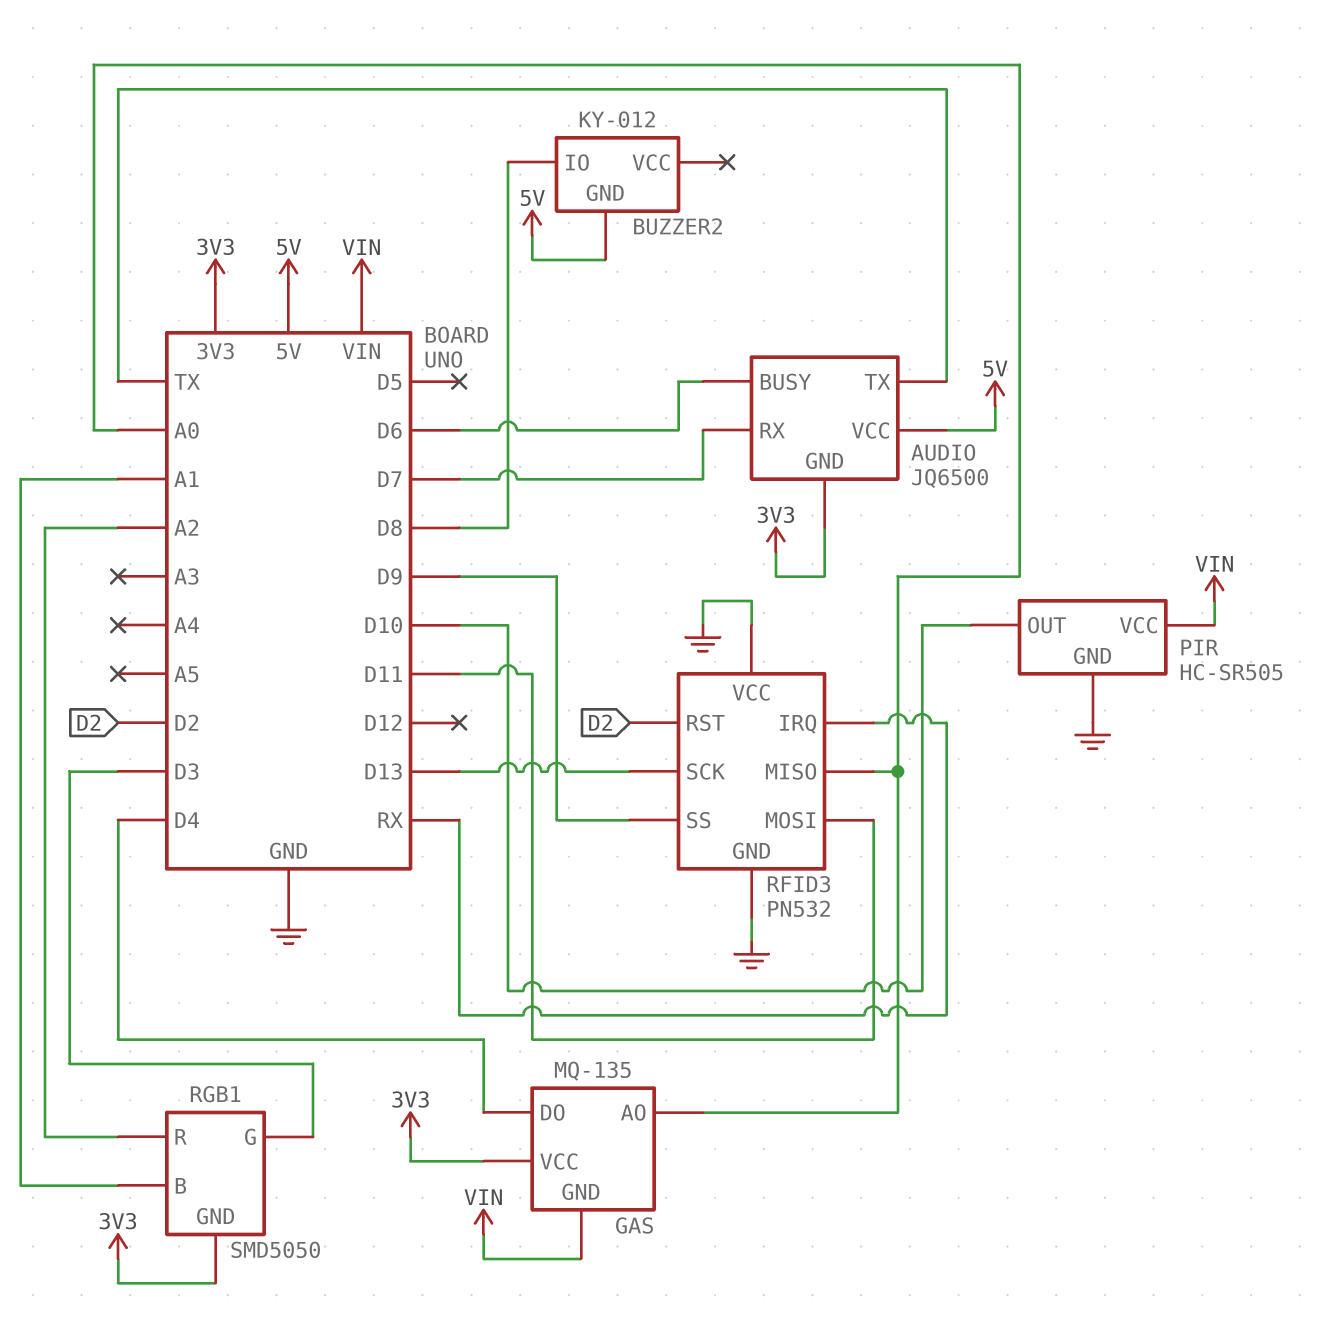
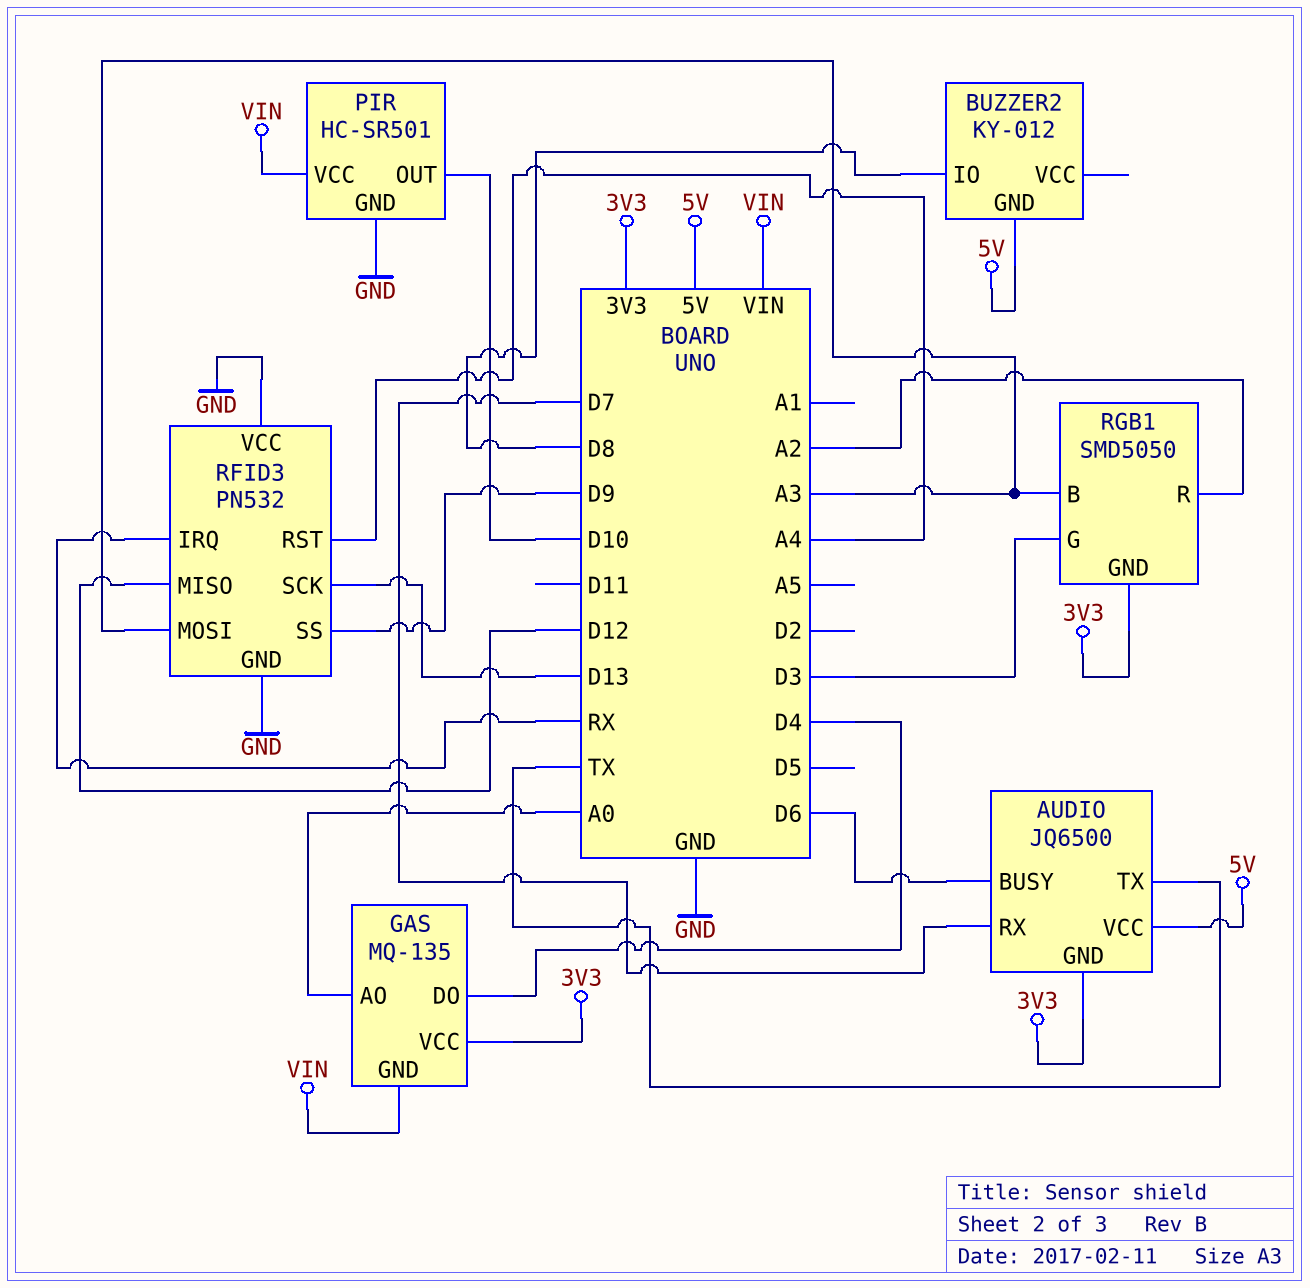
PIR: HC-SR505 -> HC-SR501
RFID3 pin MISO: A0 -> D12
RFID3 pin MOSI: D11 -> A3
RFID3 pin RST: D2 -> A4
RGB1 pin B: A1 -> A3

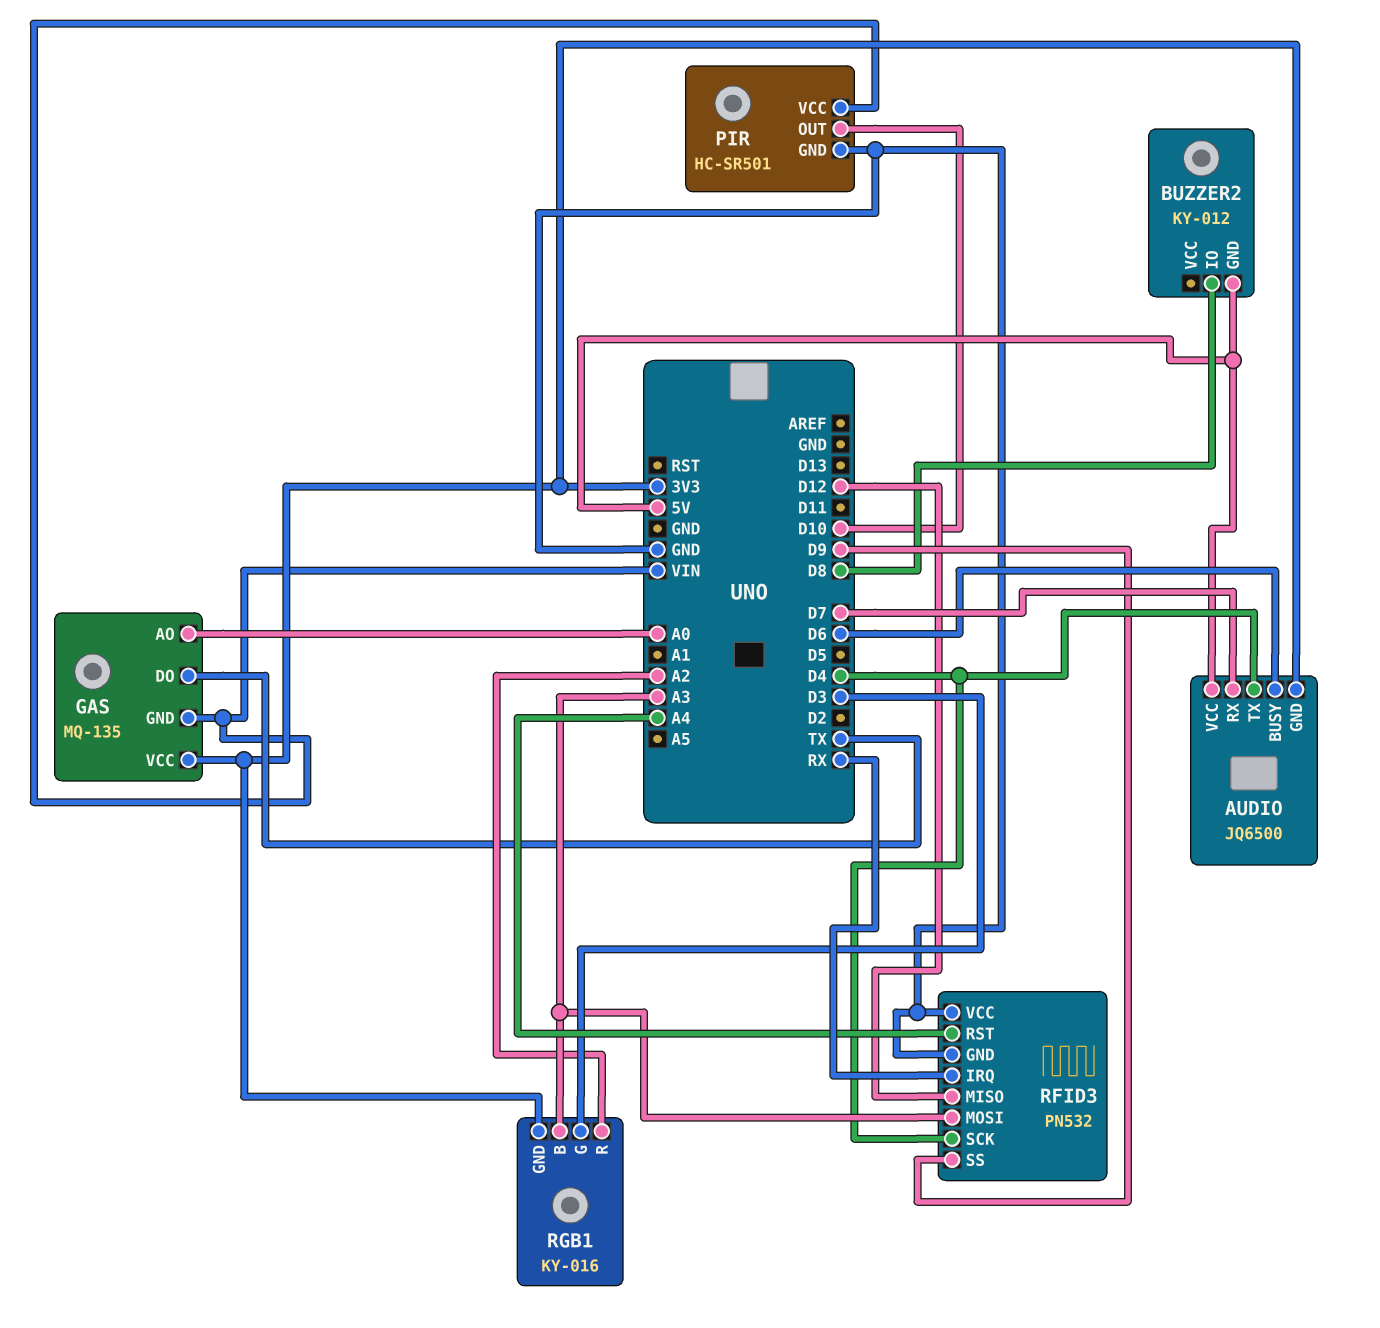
AUDIO pin TX: TX -> D4
GAS pin DO: D4 -> TX
RFID3 pin SCK: D13 -> D4
RGB1: SMD5050 -> KY-016

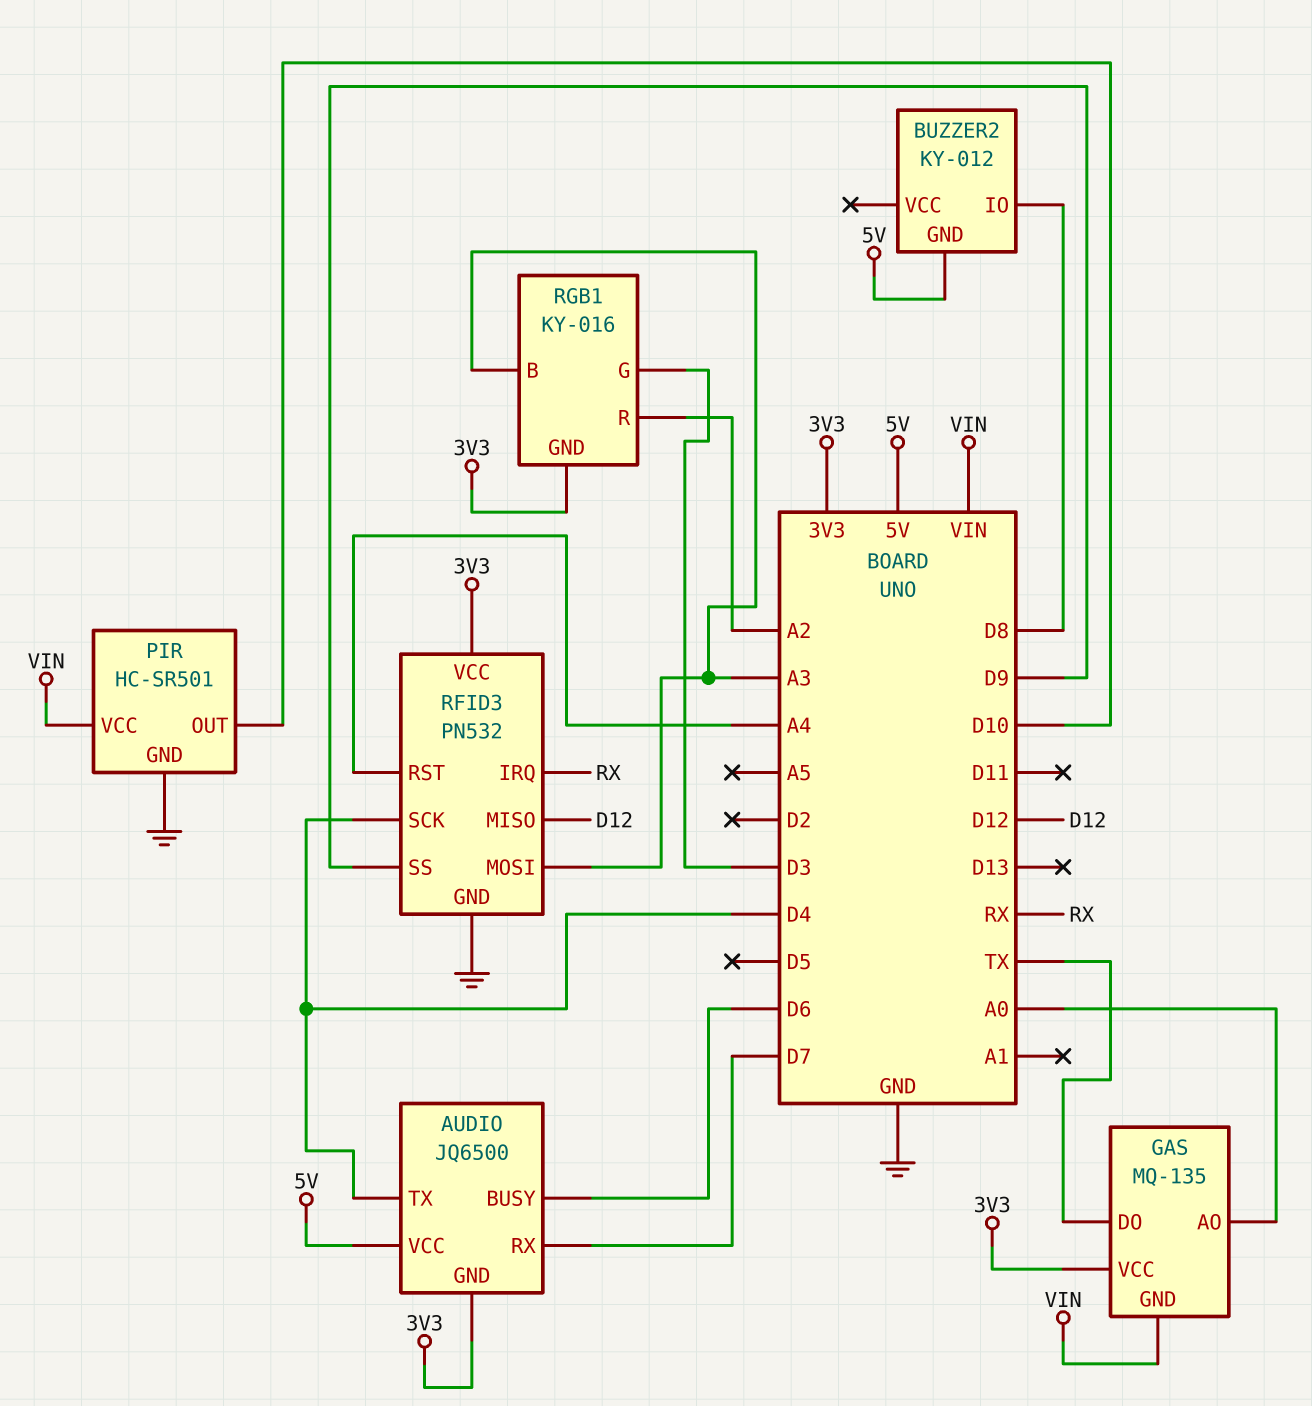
RFID3 pin VCC: GND -> 3V3

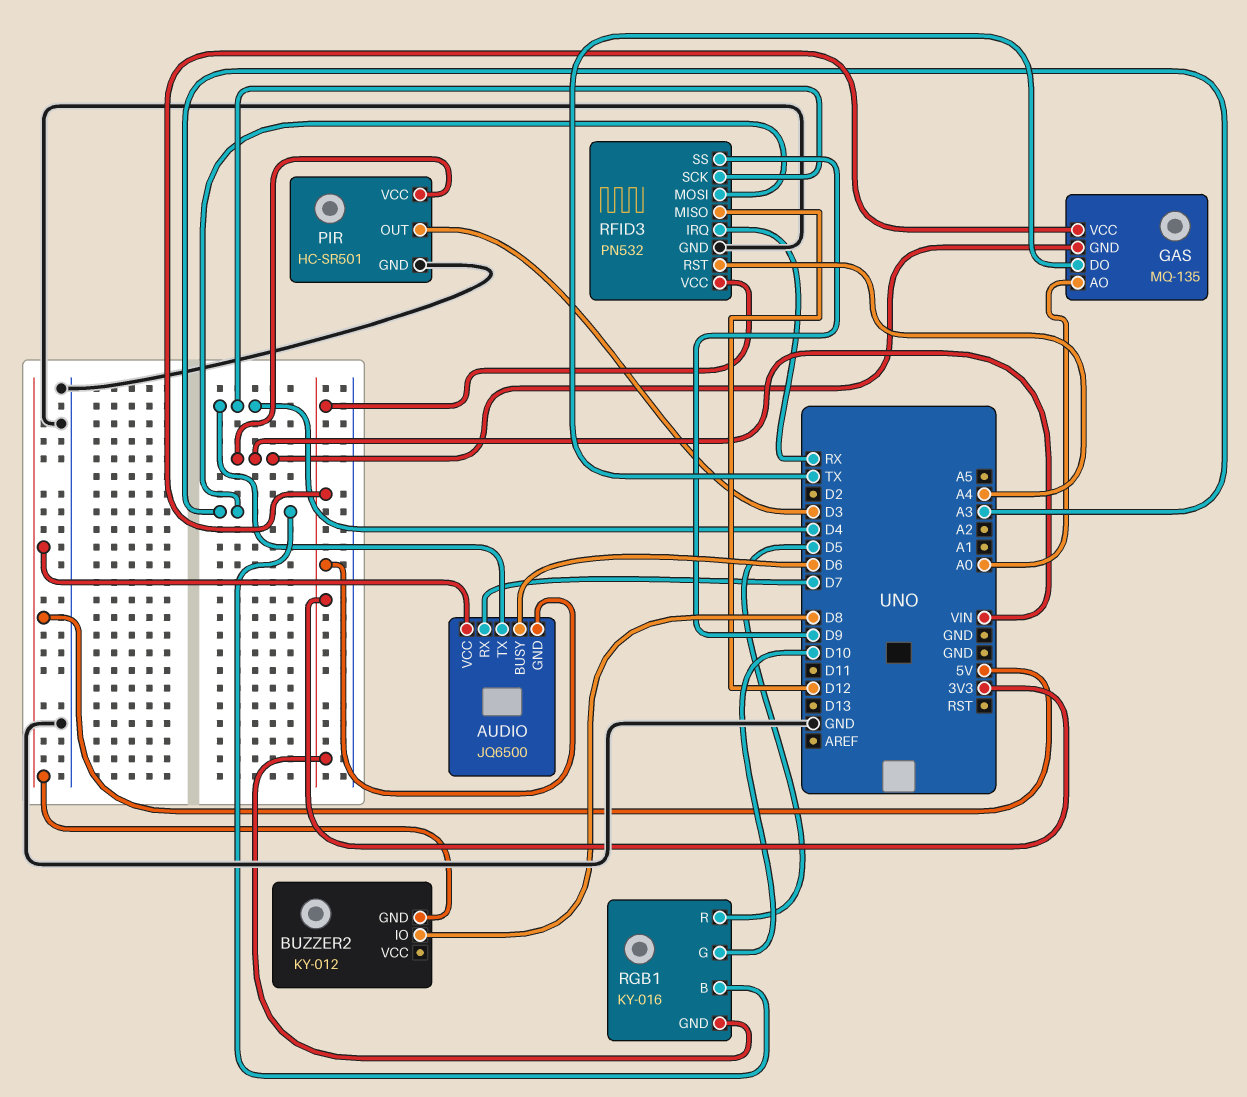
PIR pin OUT: D10 -> D3
RGB1 pin G: D3 -> D10
RGB1 pin R: A2 -> D5

